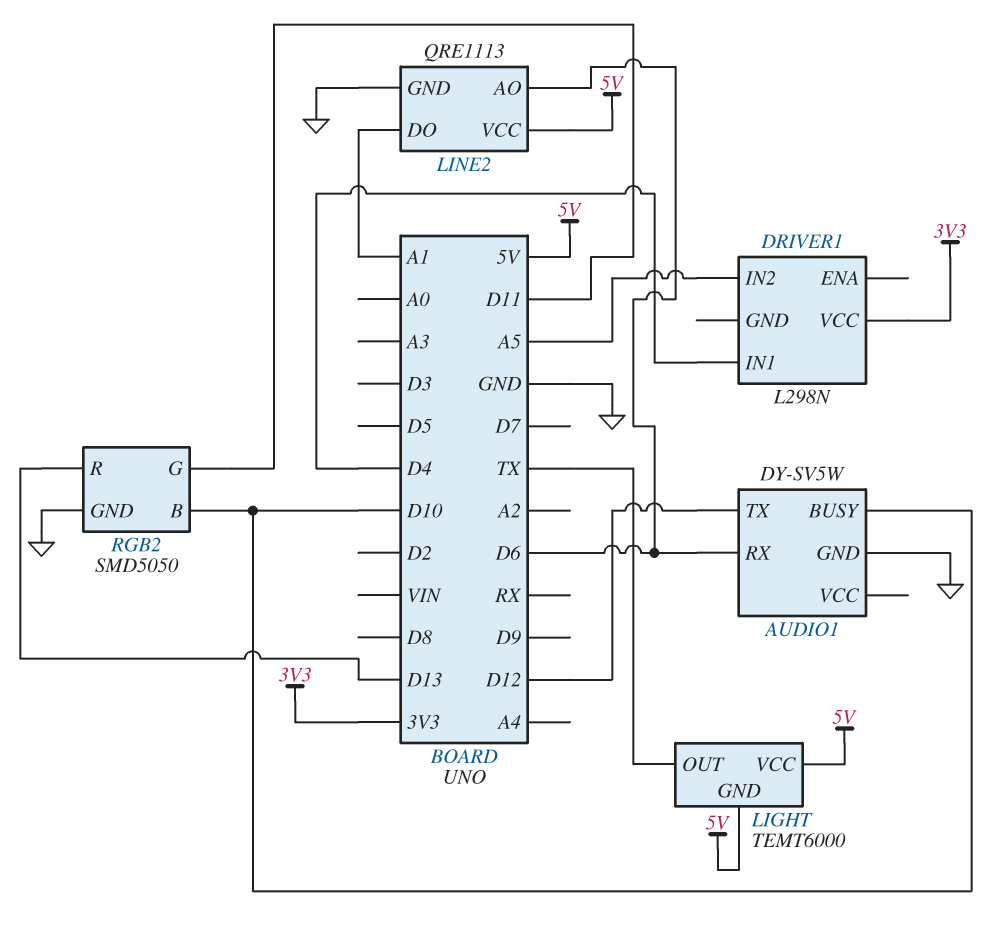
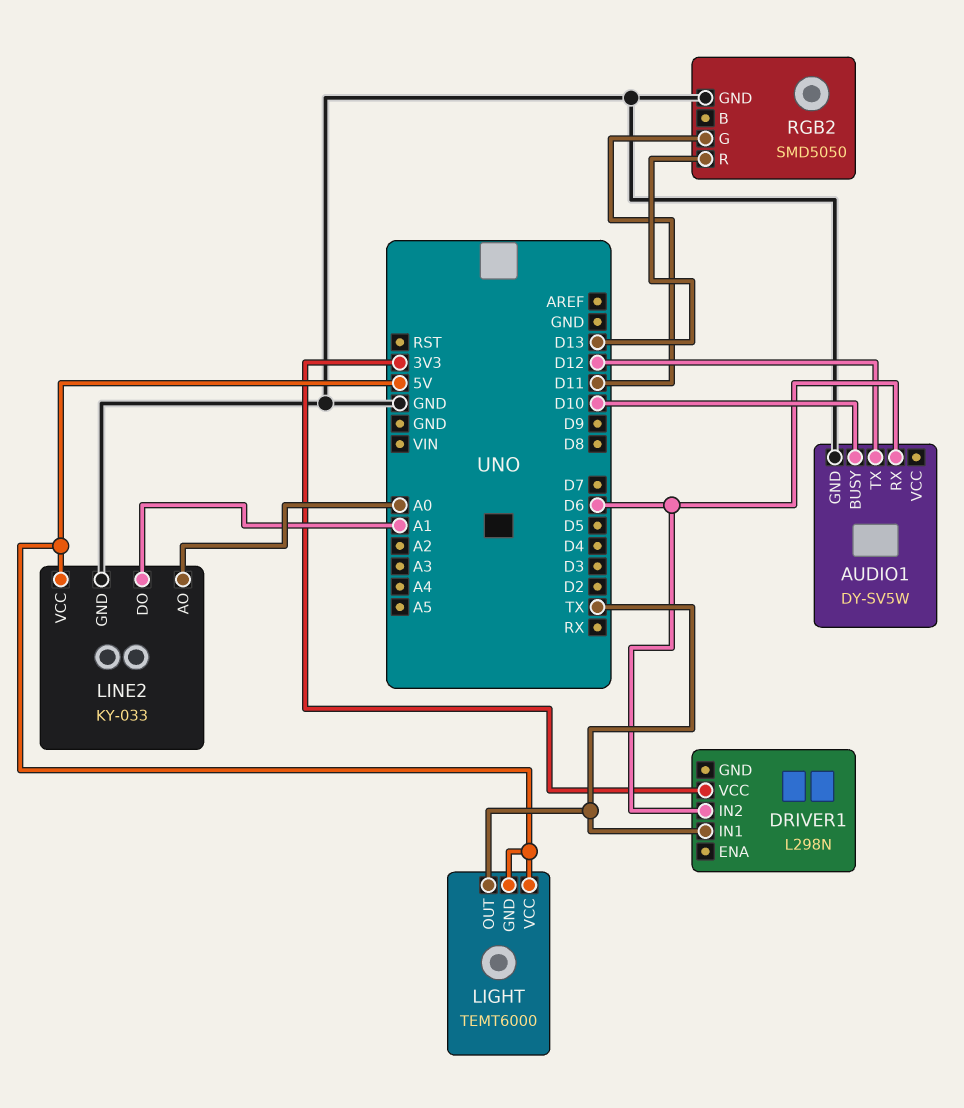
DRIVER1 pin IN1: D4 -> TX
DRIVER1 pin IN2: A5 -> D6
LINE2: QRE1113 -> KY-033
LINE2 pin AO: D6 -> A0
RGB2 pin B: D10 -> none

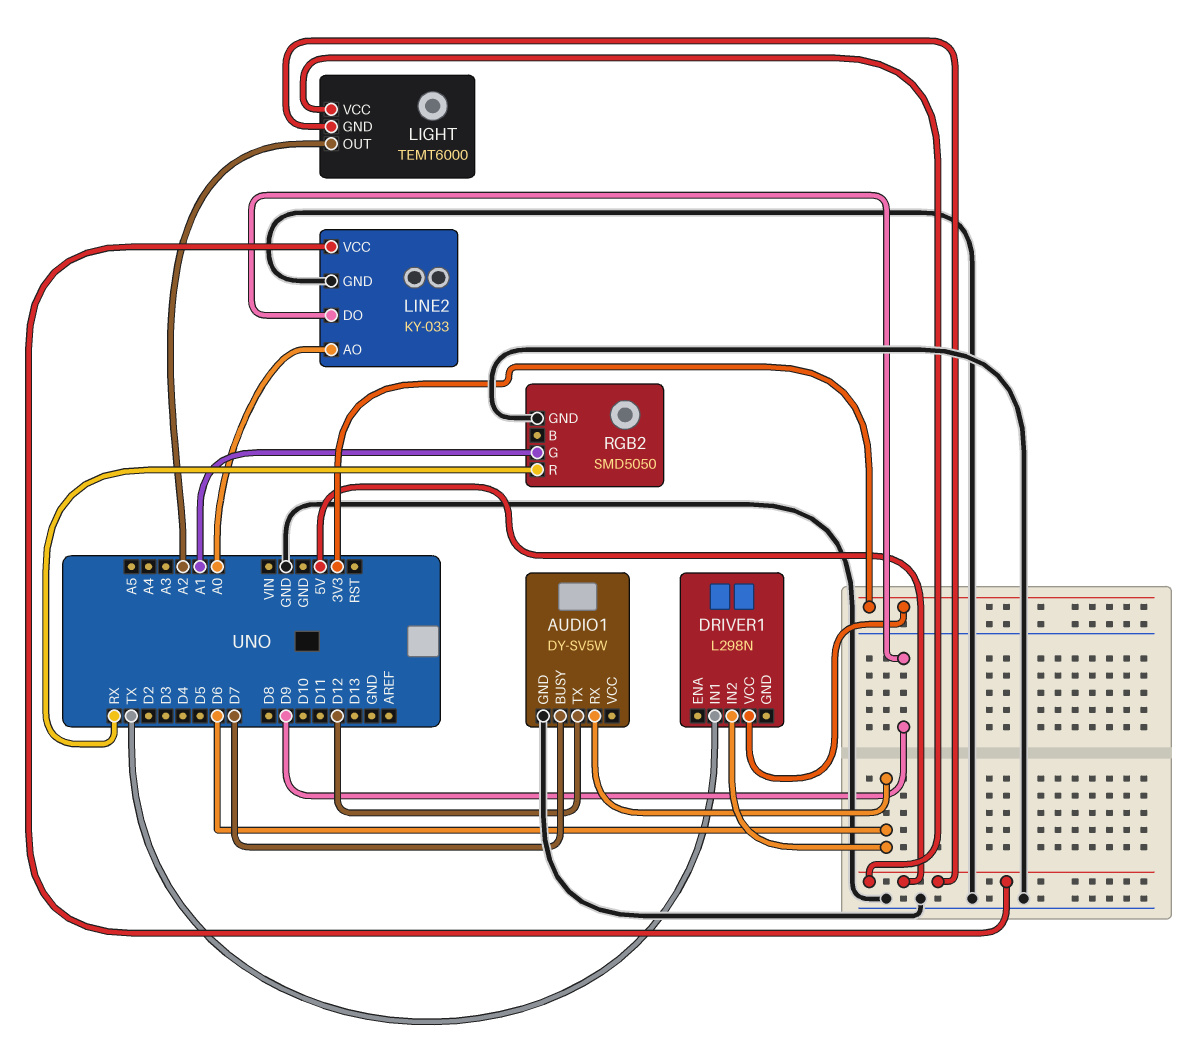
AUDIO1 pin BUSY: D10 -> D7
LIGHT pin OUT: TX -> A2
LINE2 pin DO: A1 -> D9
RGB2 pin G: D11 -> A1
RGB2 pin R: D13 -> RX

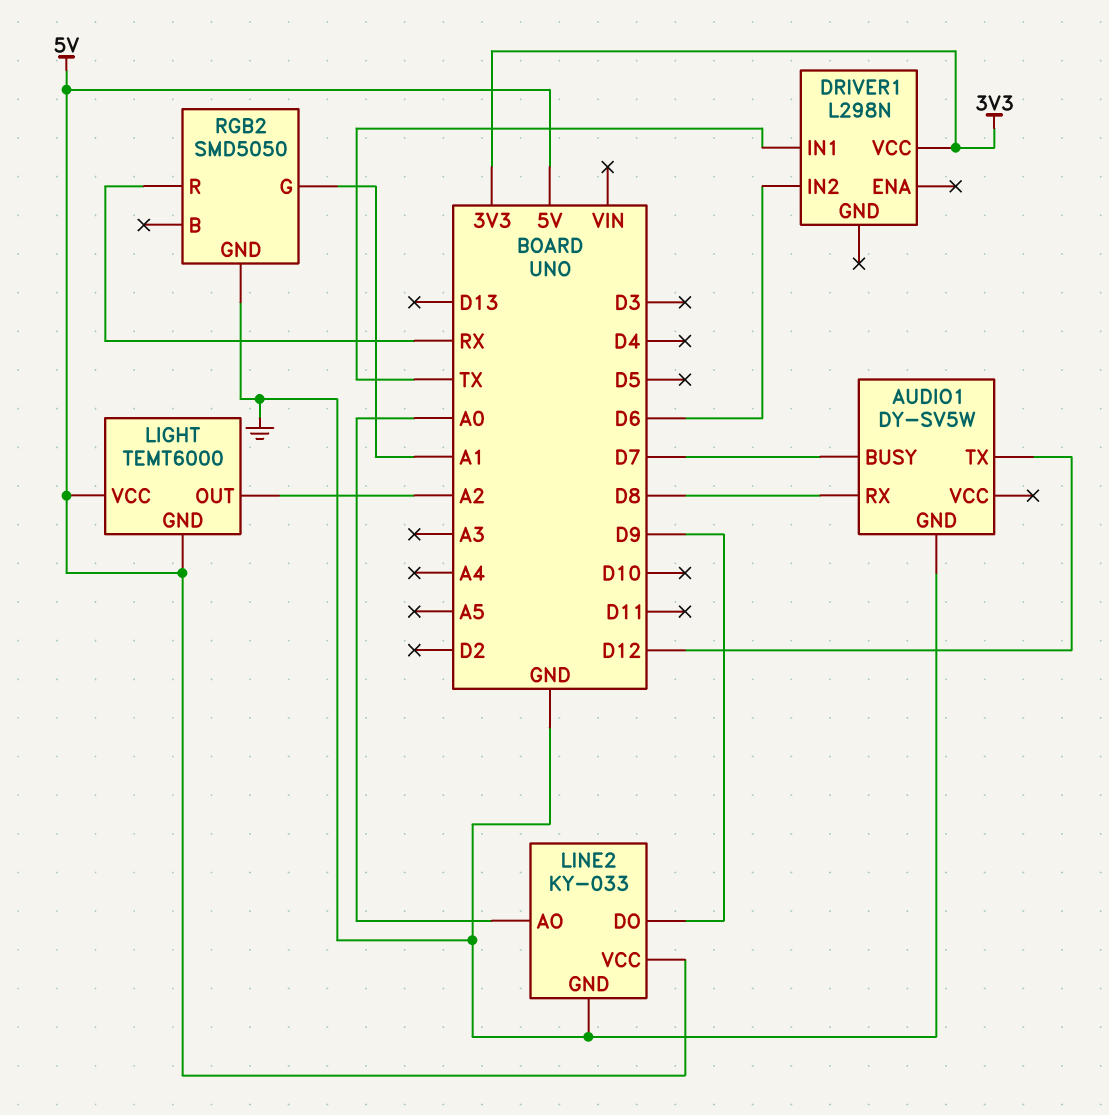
AUDIO1 pin RX: D6 -> D8

